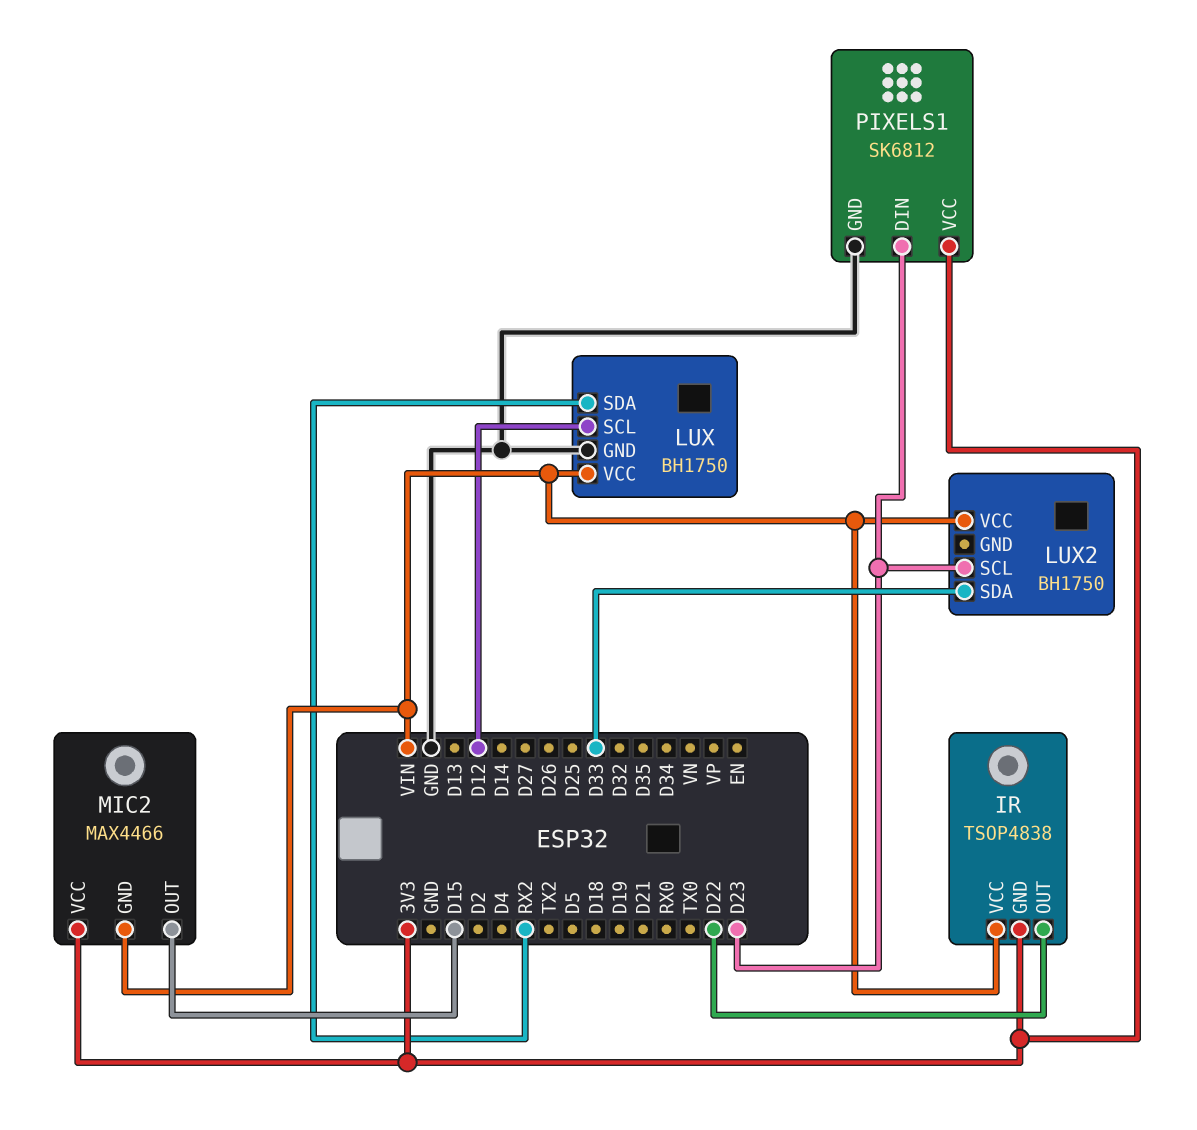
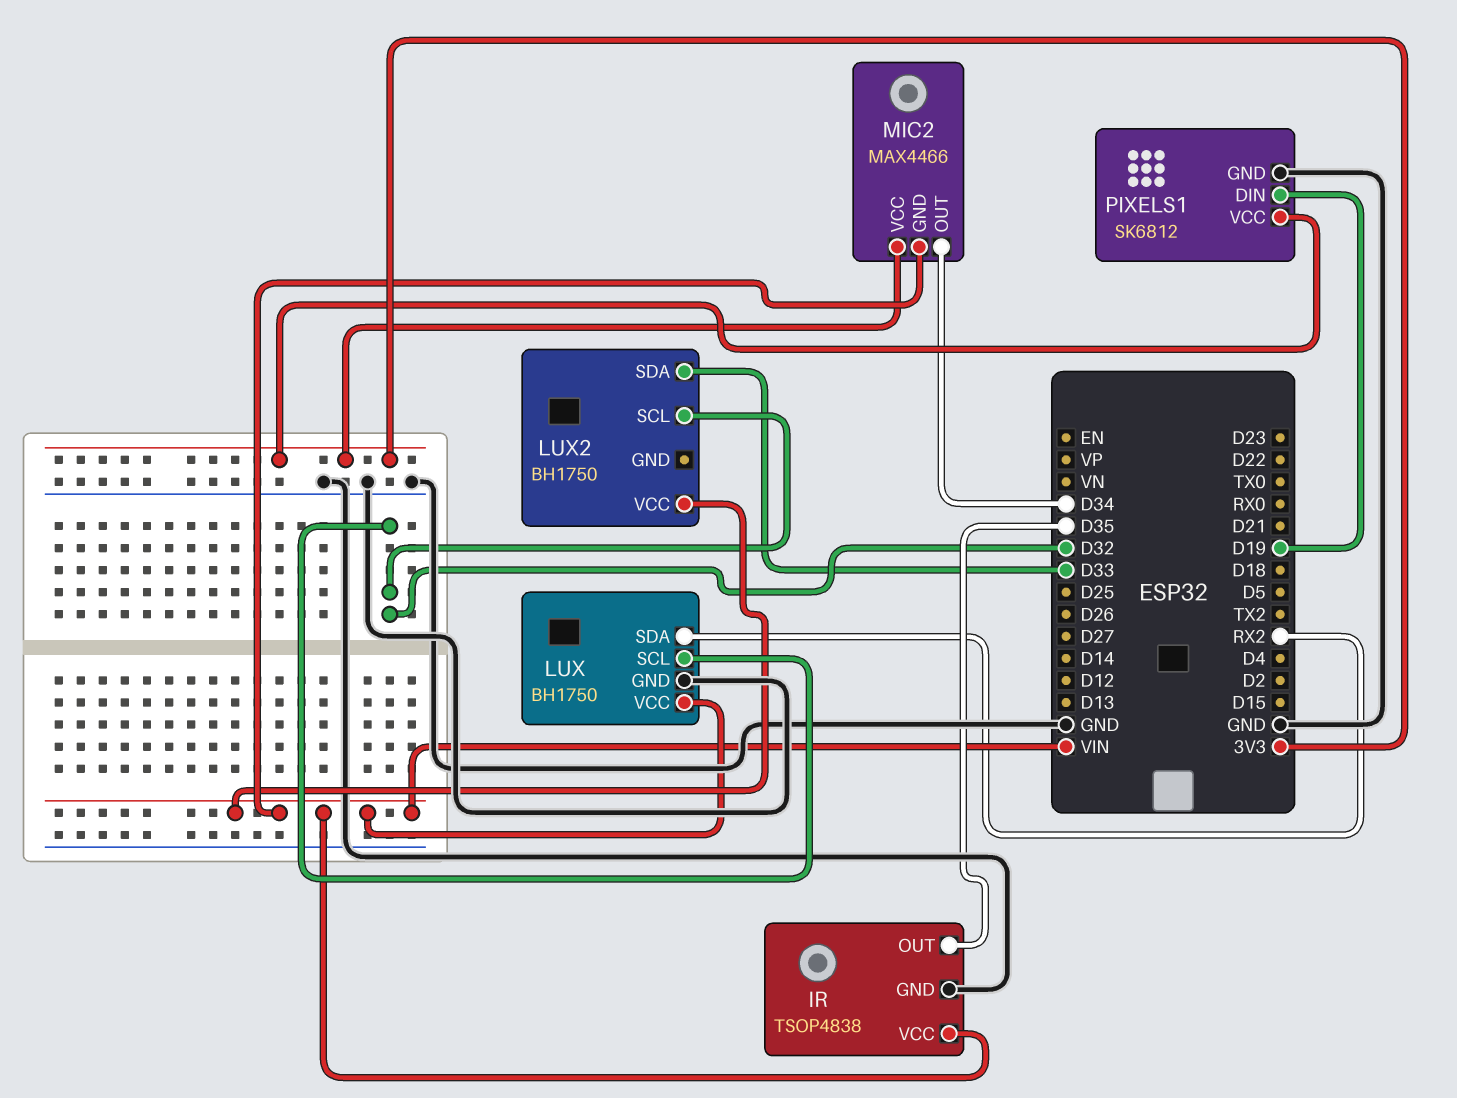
IR pin GND: 3V3 -> GND
IR pin OUT: D22 -> D35
LUX pin SCL: D12 -> D32
LUX2 pin SCL: D23 -> D32
MIC2 pin OUT: D15 -> D34
PIXELS1 pin DIN: D23 -> D19

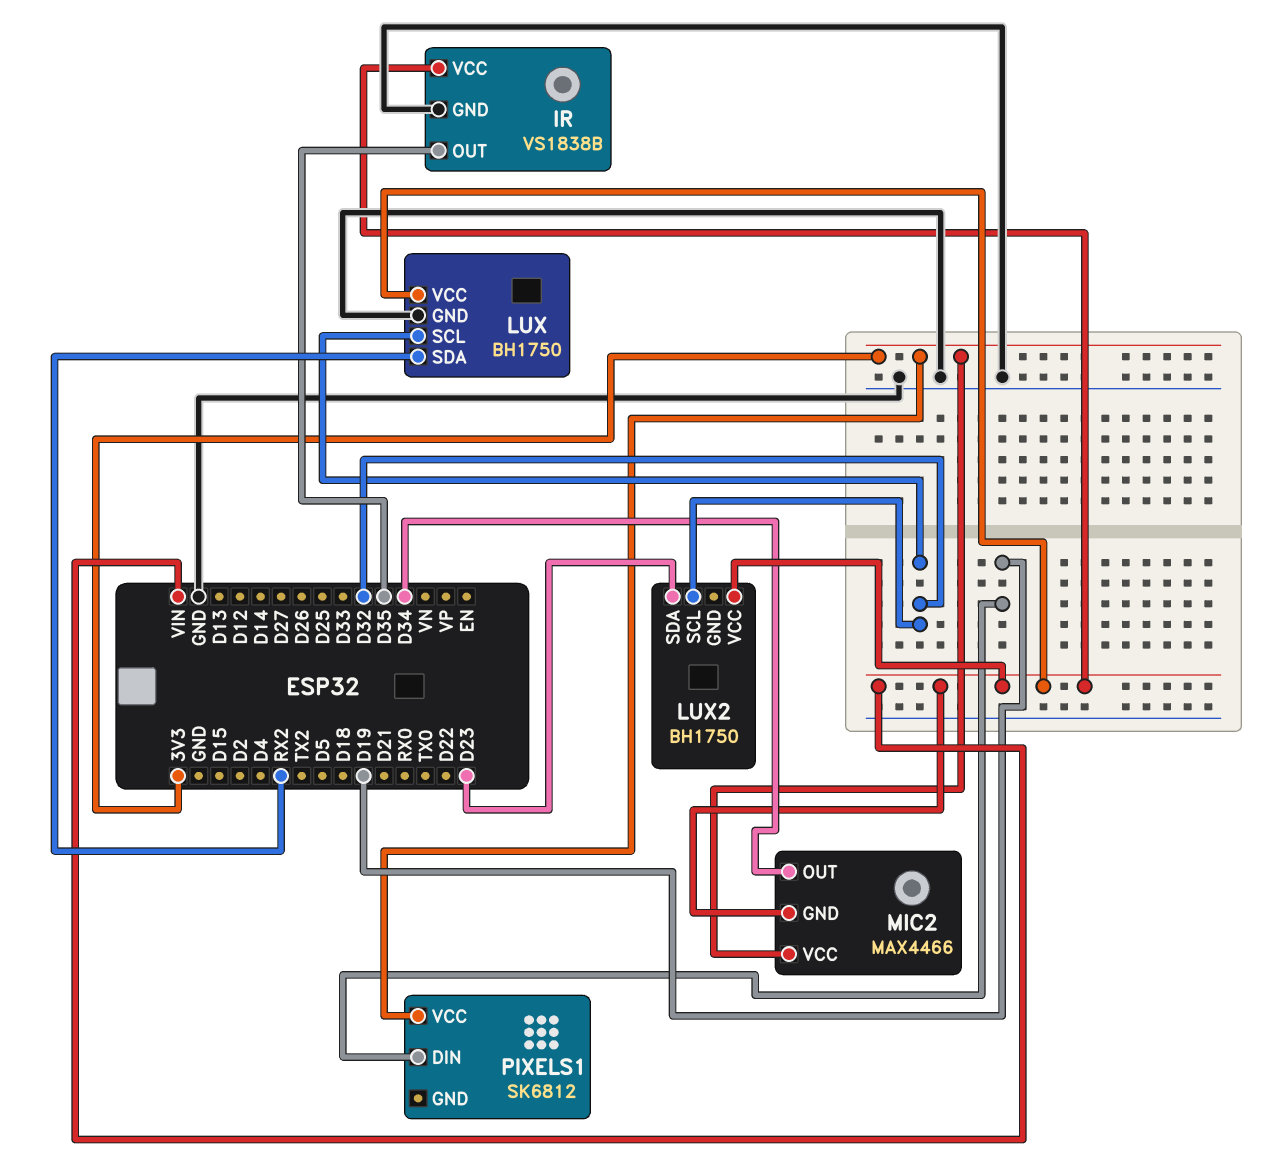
IR: TSOP4838 -> VS1838B
LUX2 pin SDA: D33 -> D23
PIXELS1 pin GND: GND -> none

